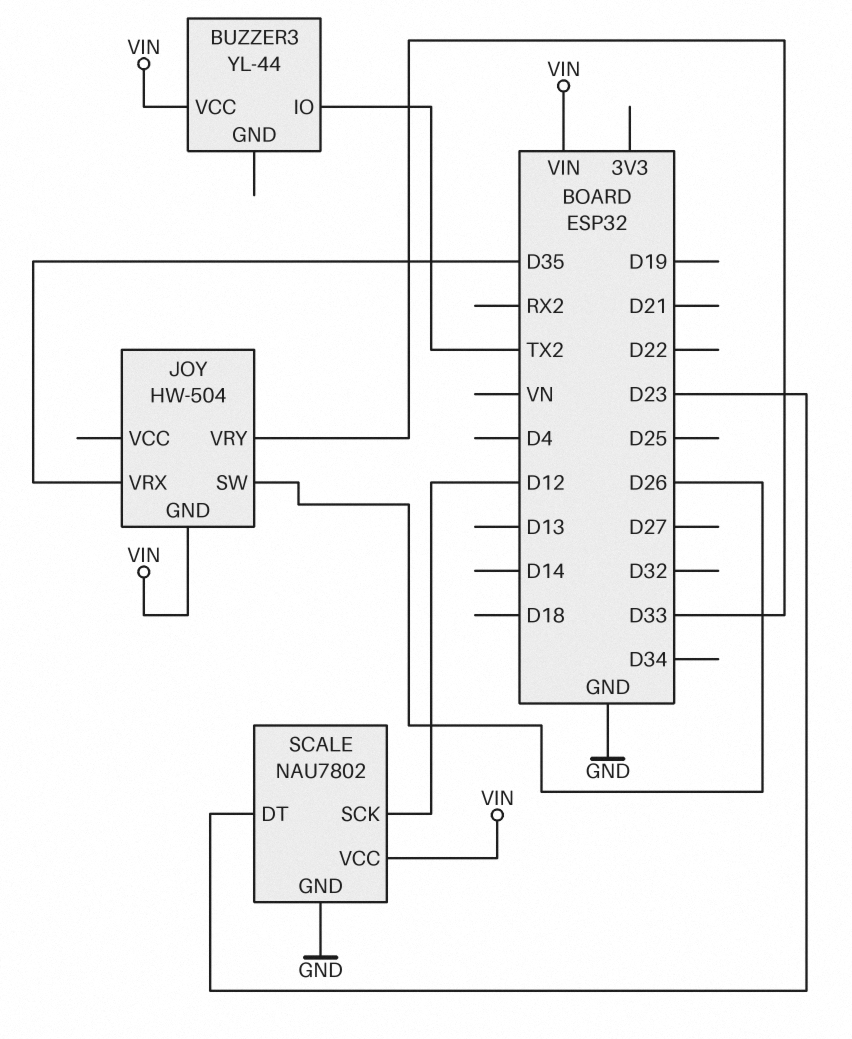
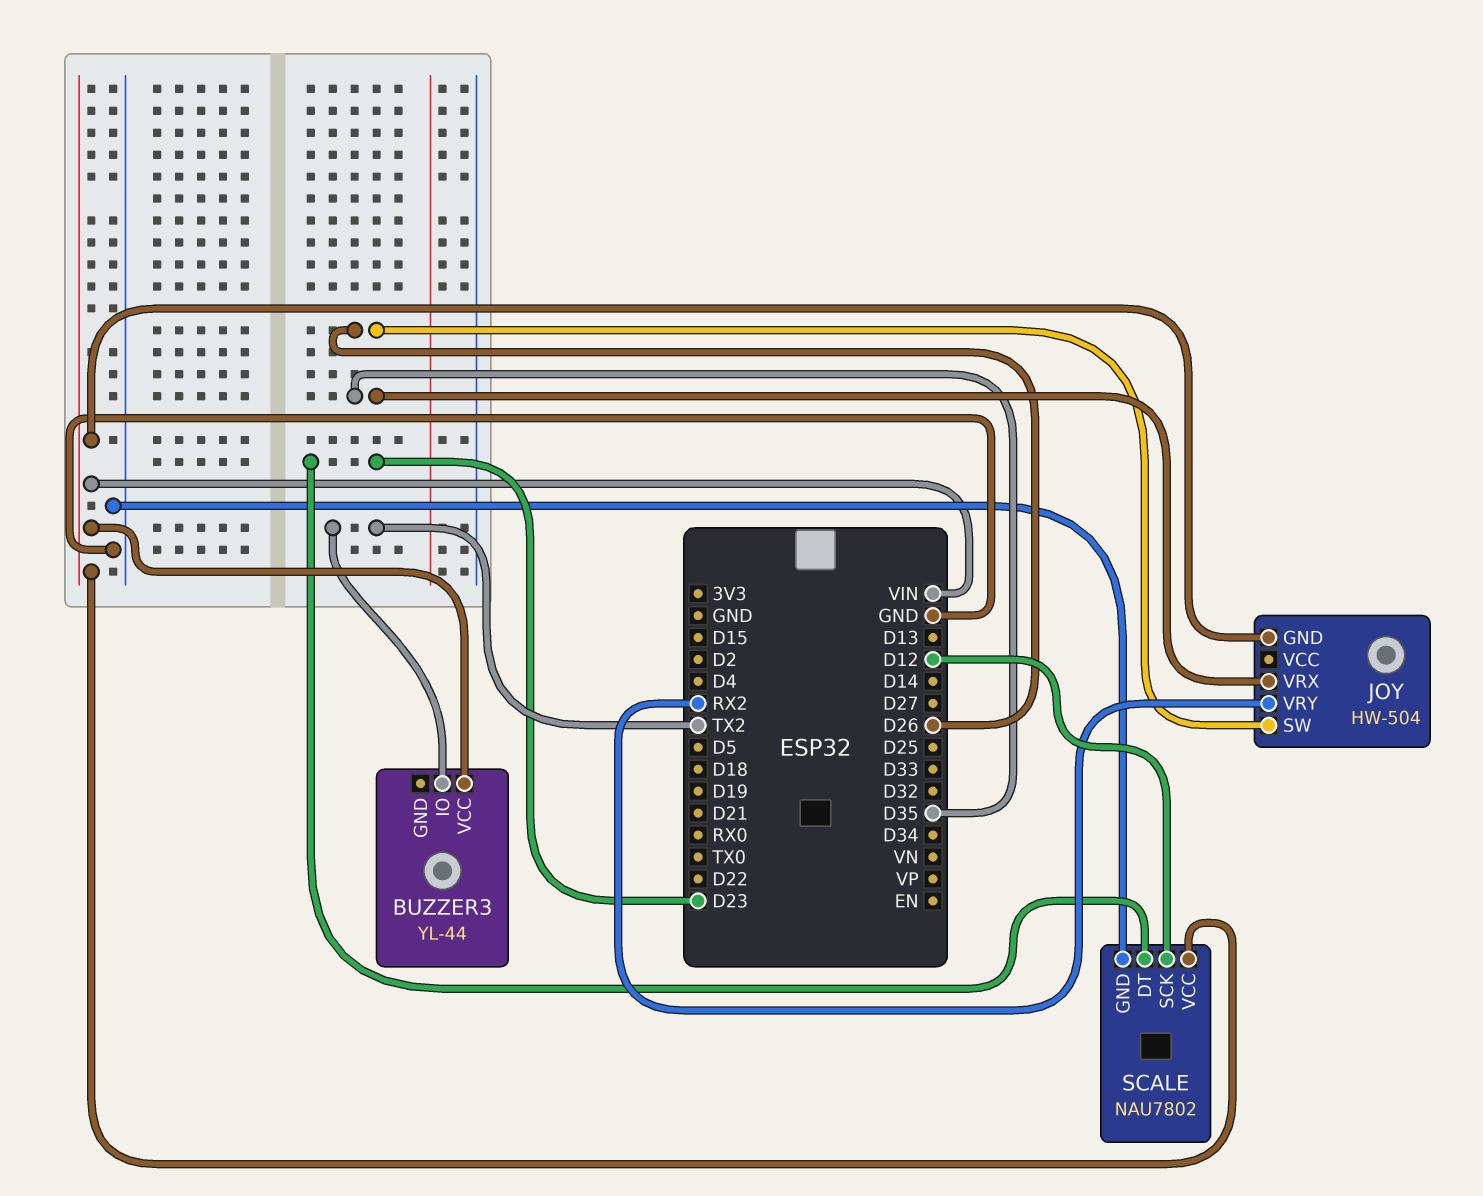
JOY pin VRY: D33 -> RX2

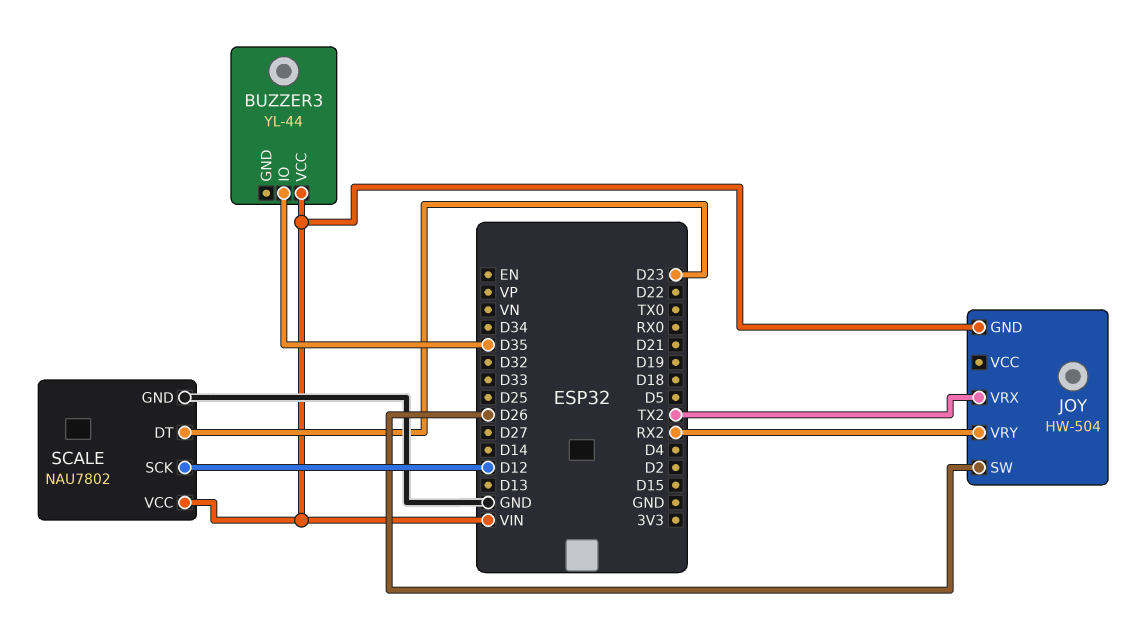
BUZZER3 pin IO: TX2 -> D35
JOY pin VRX: D35 -> TX2

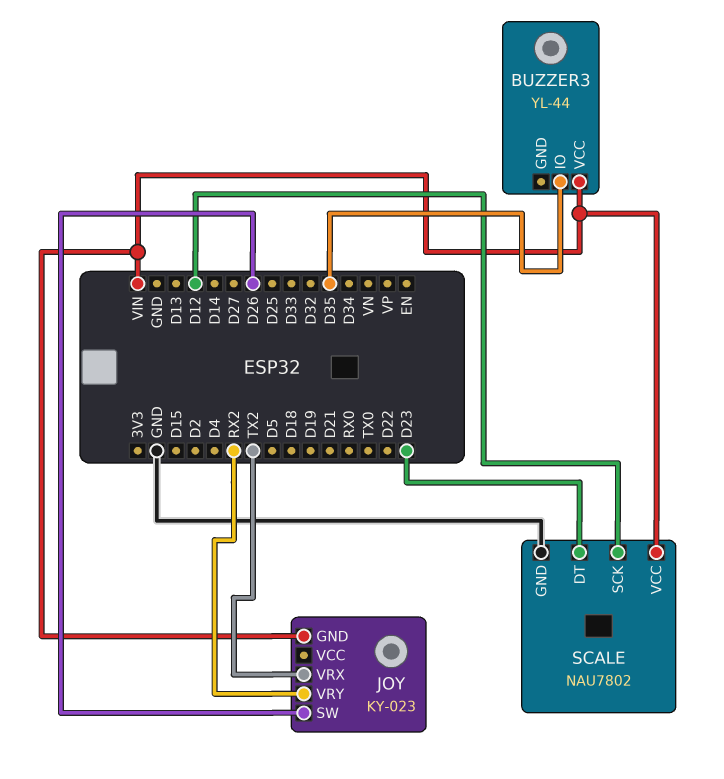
JOY: HW-504 -> KY-023

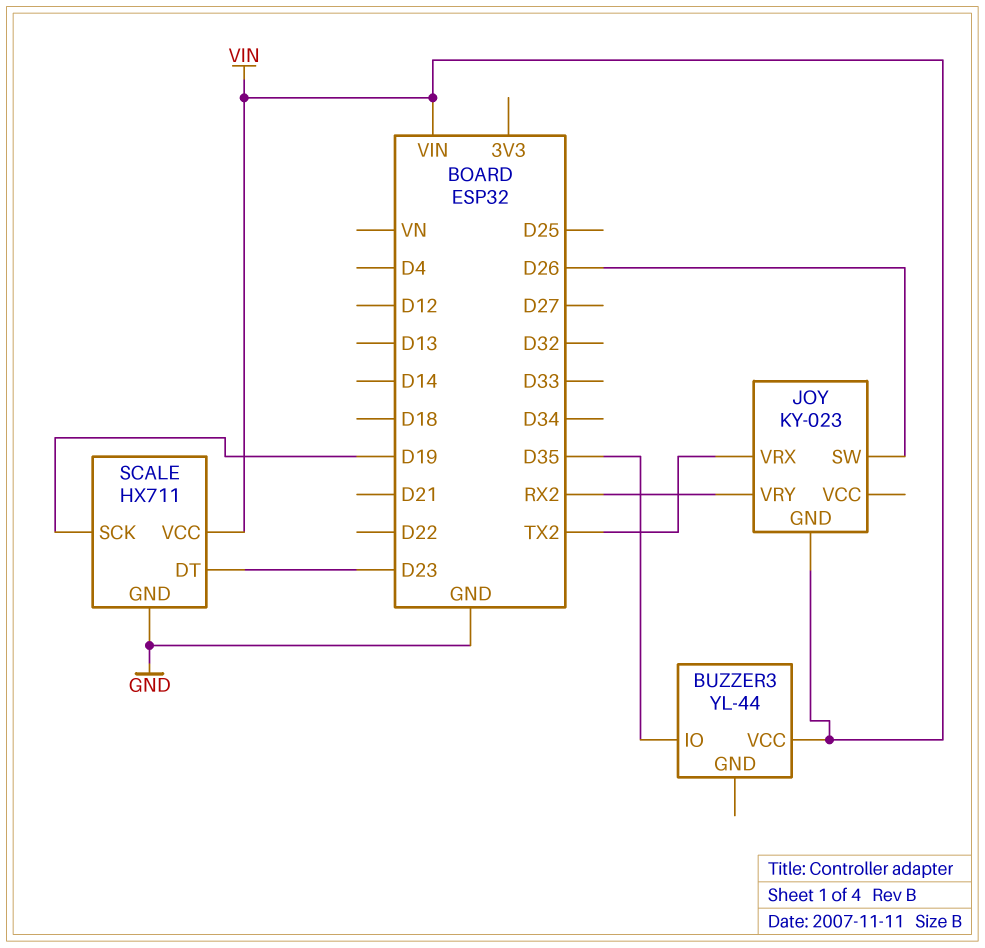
SCALE: NAU7802 -> HX711
SCALE pin SCK: D12 -> D19

